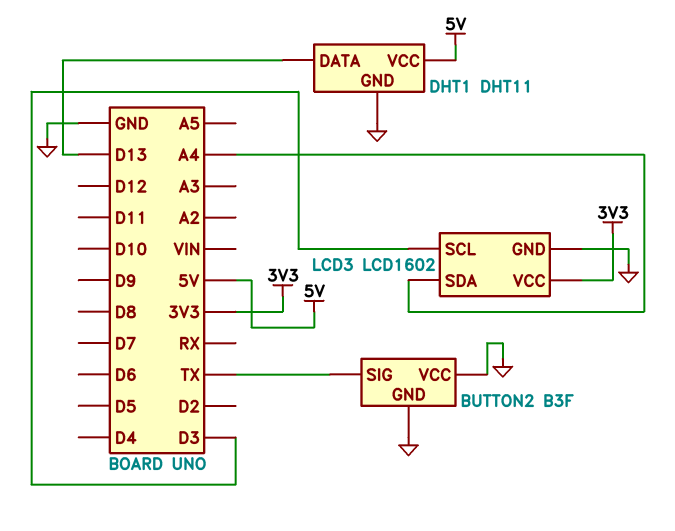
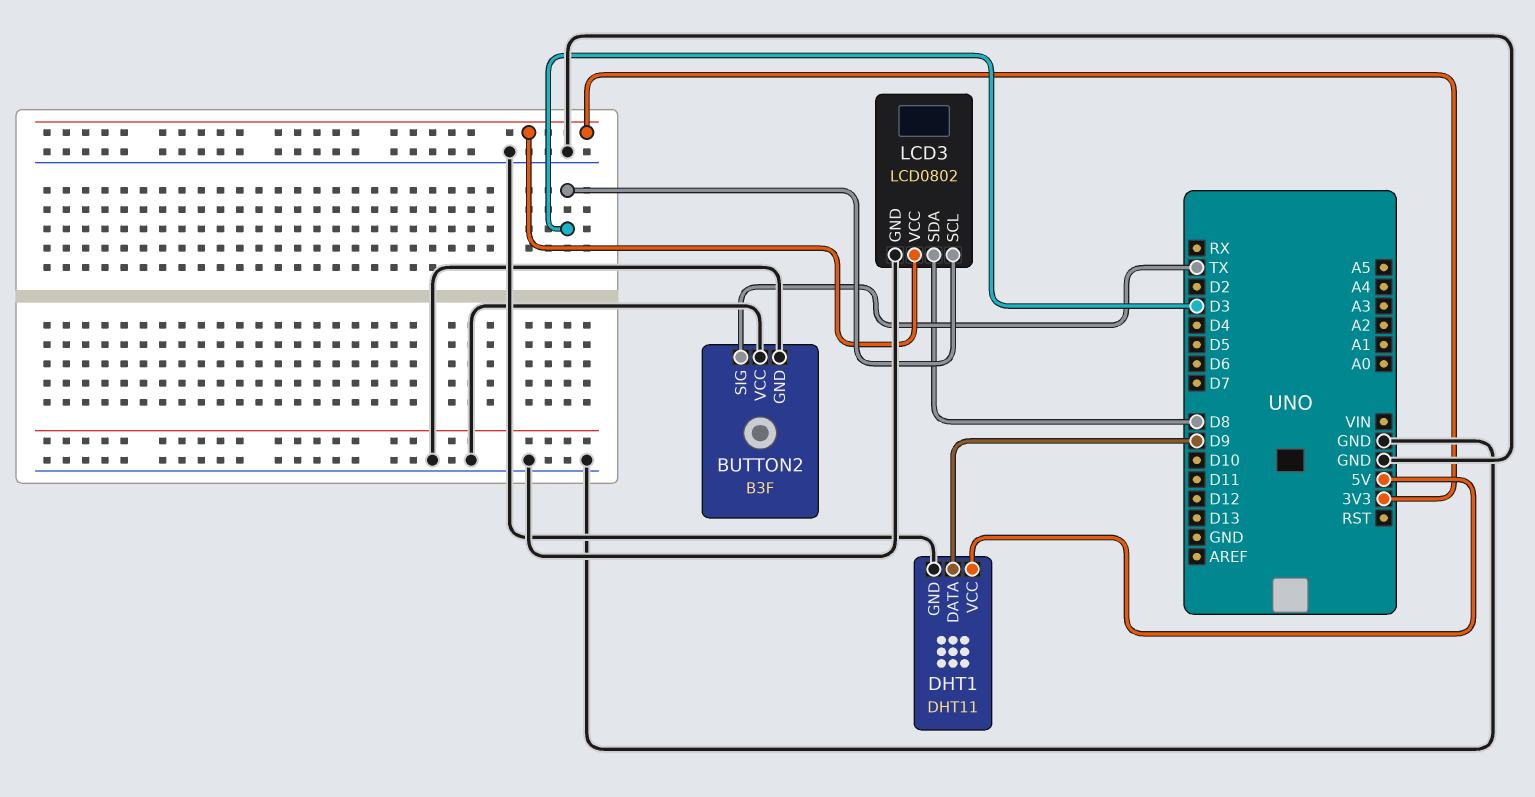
DHT1 pin DATA: D13 -> D9
LCD3: LCD1602 -> LCD0802
LCD3 pin SDA: A4 -> D8

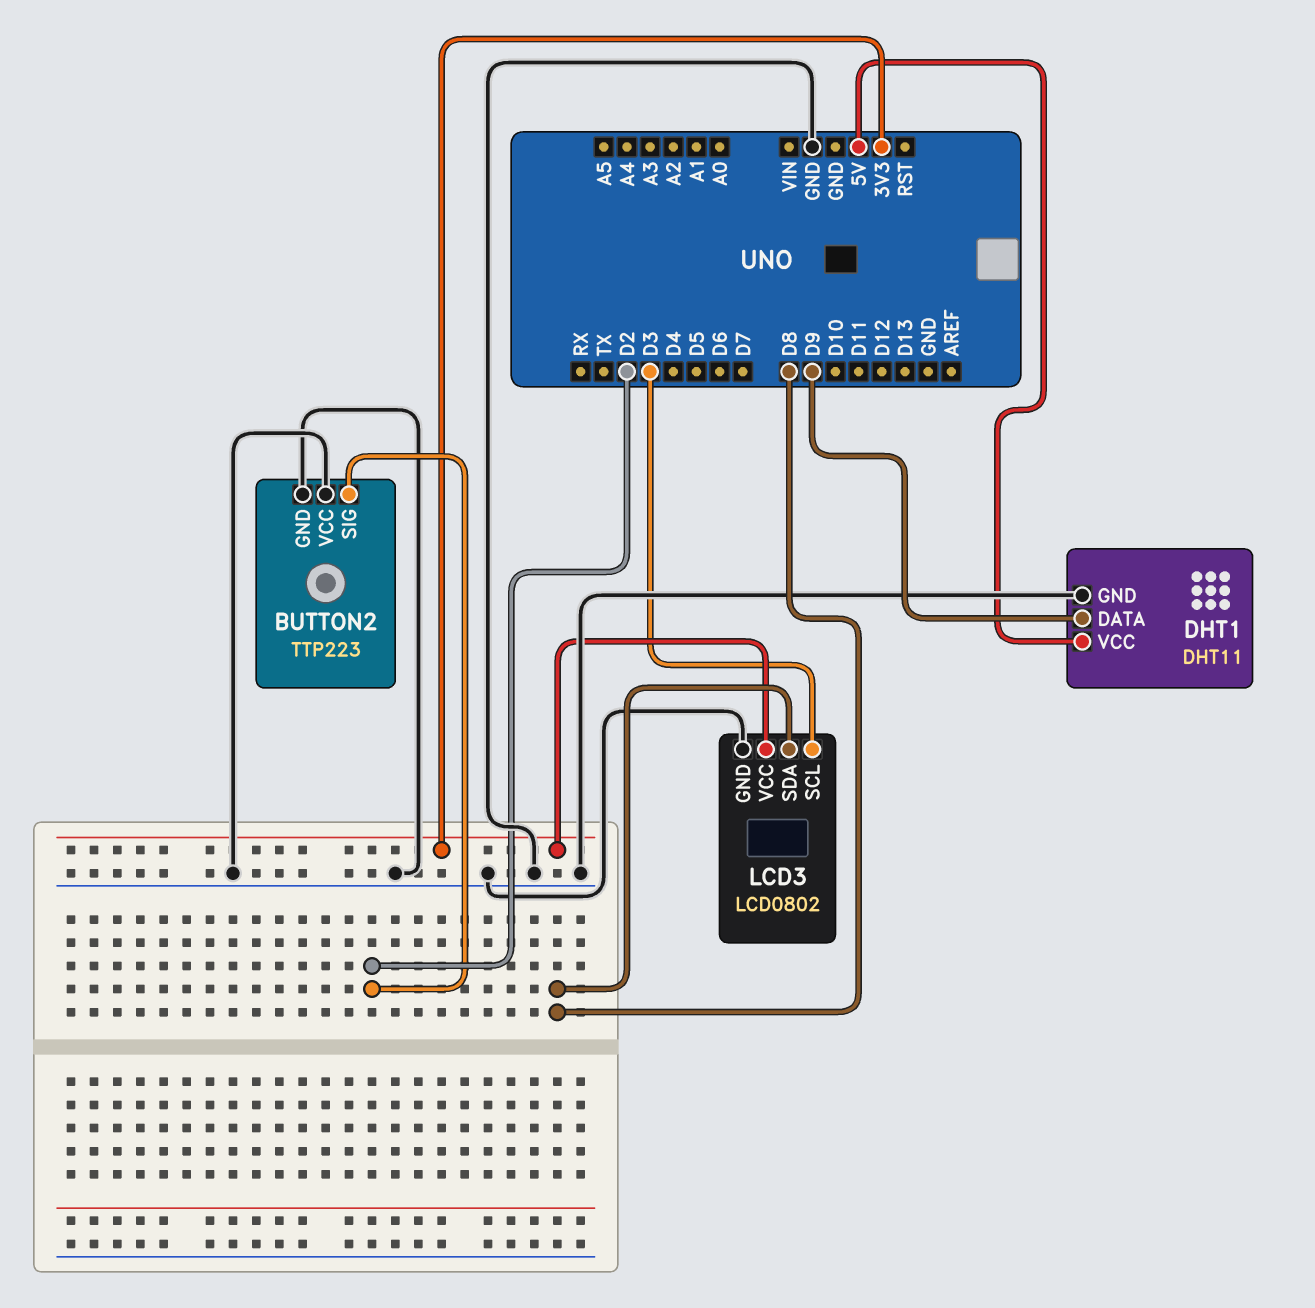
BUTTON2: B3F -> TTP223
BUTTON2 pin SIG: TX -> D2

